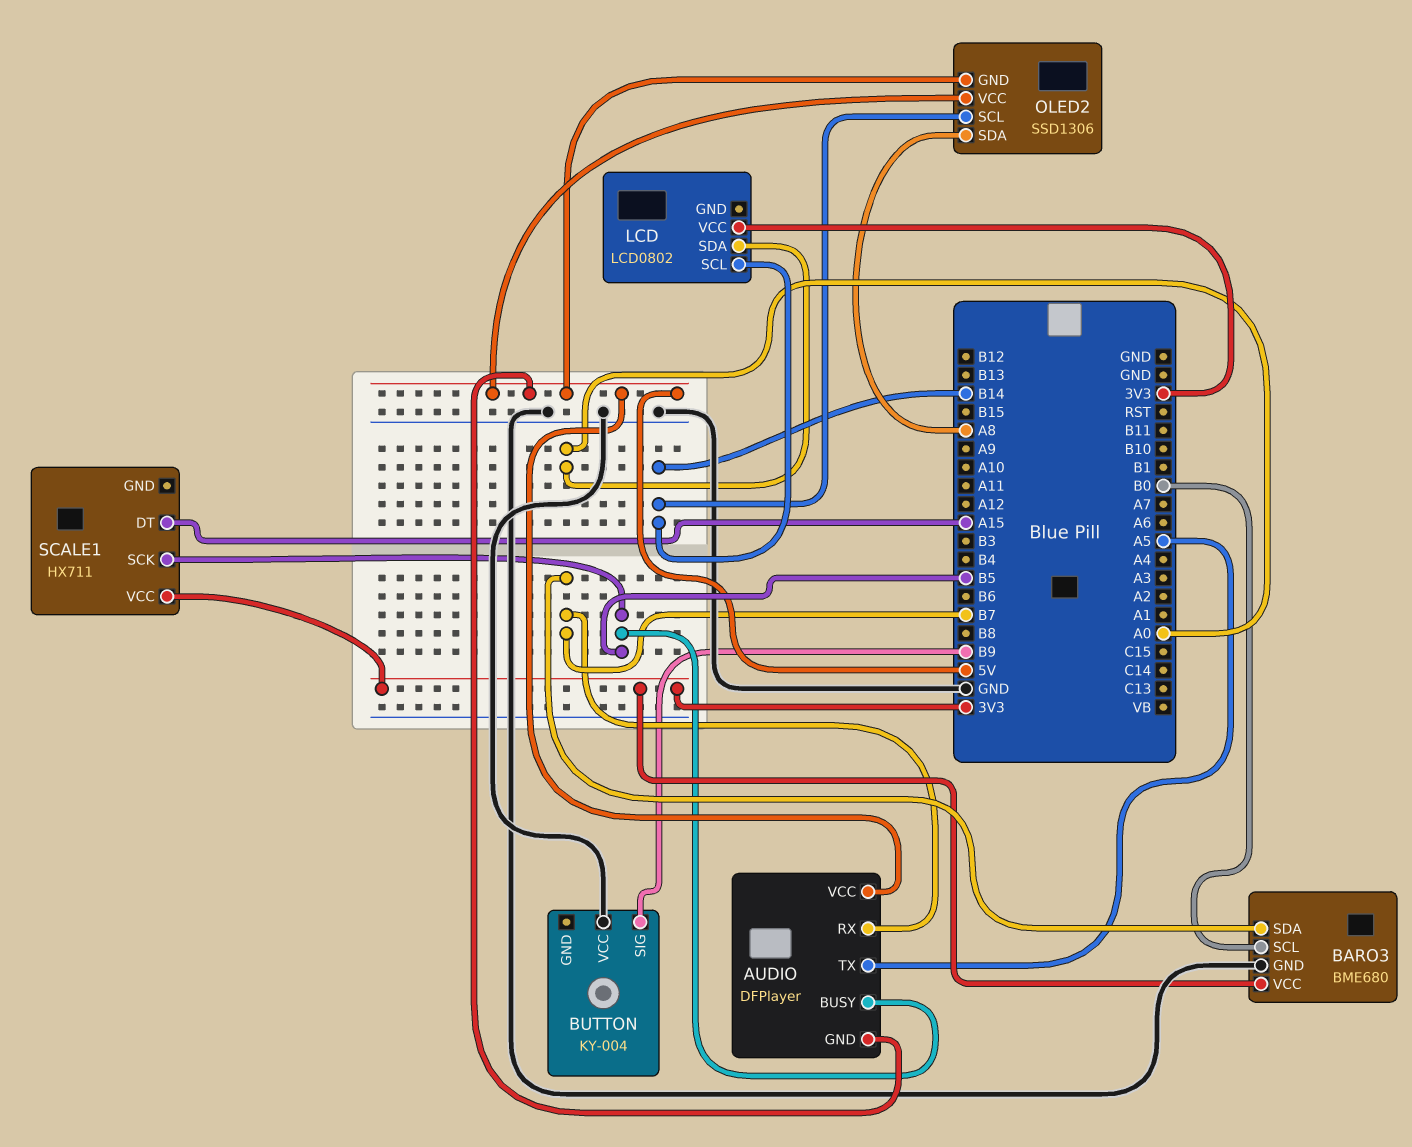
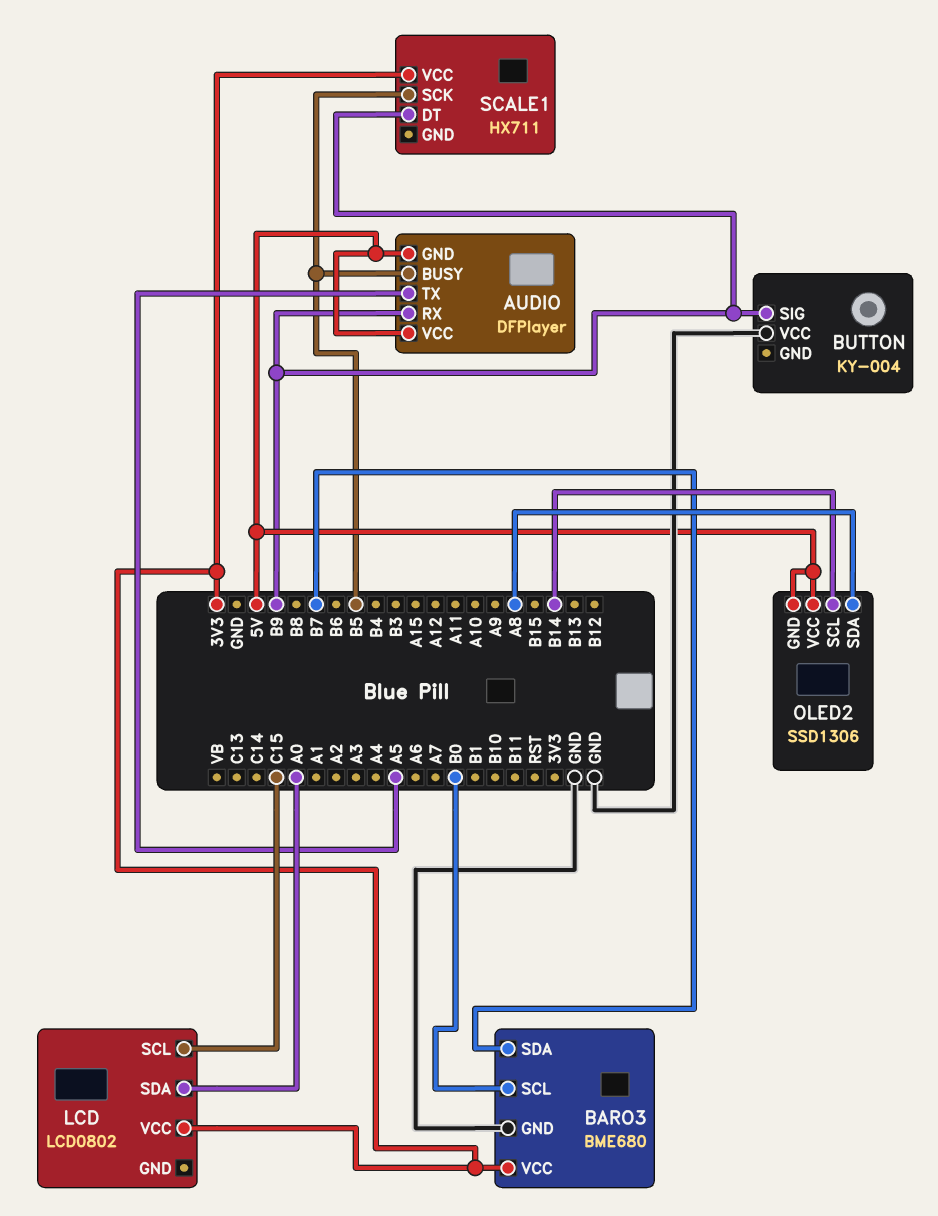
AUDIO pin RX: B7 -> B9
LCD pin SCL: B14 -> C15
SCALE1 pin DT: A15 -> B9

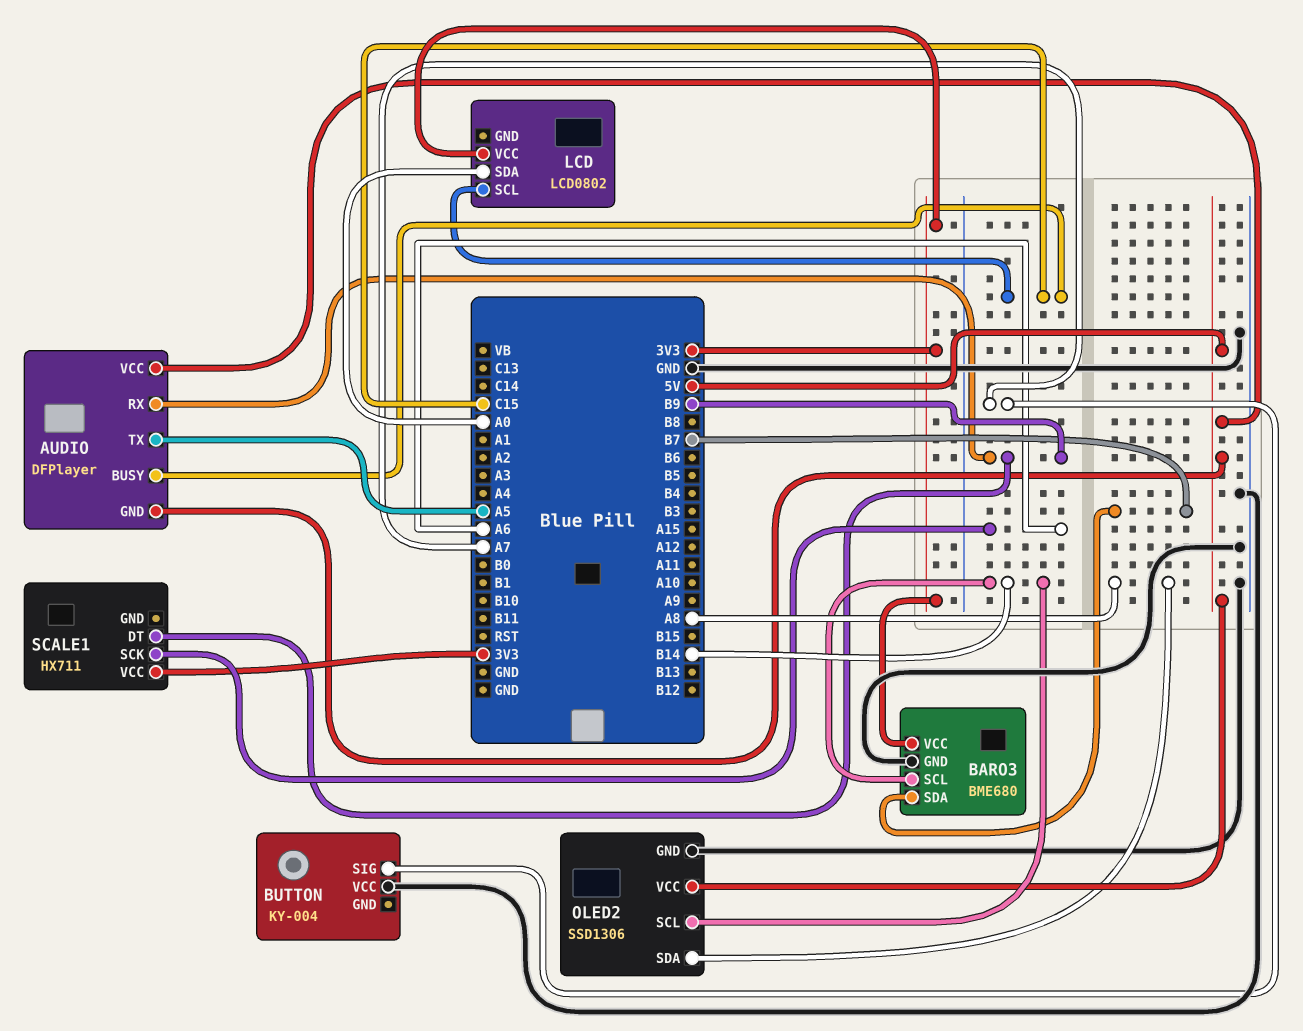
AUDIO pin BUSY: B5 -> C15
BARO3 pin SCL: B0 -> B14
BUTTON pin SIG: B9 -> A7
OLED2 pin GND: 5V -> GND
SCALE1 pin SCK: B5 -> A6

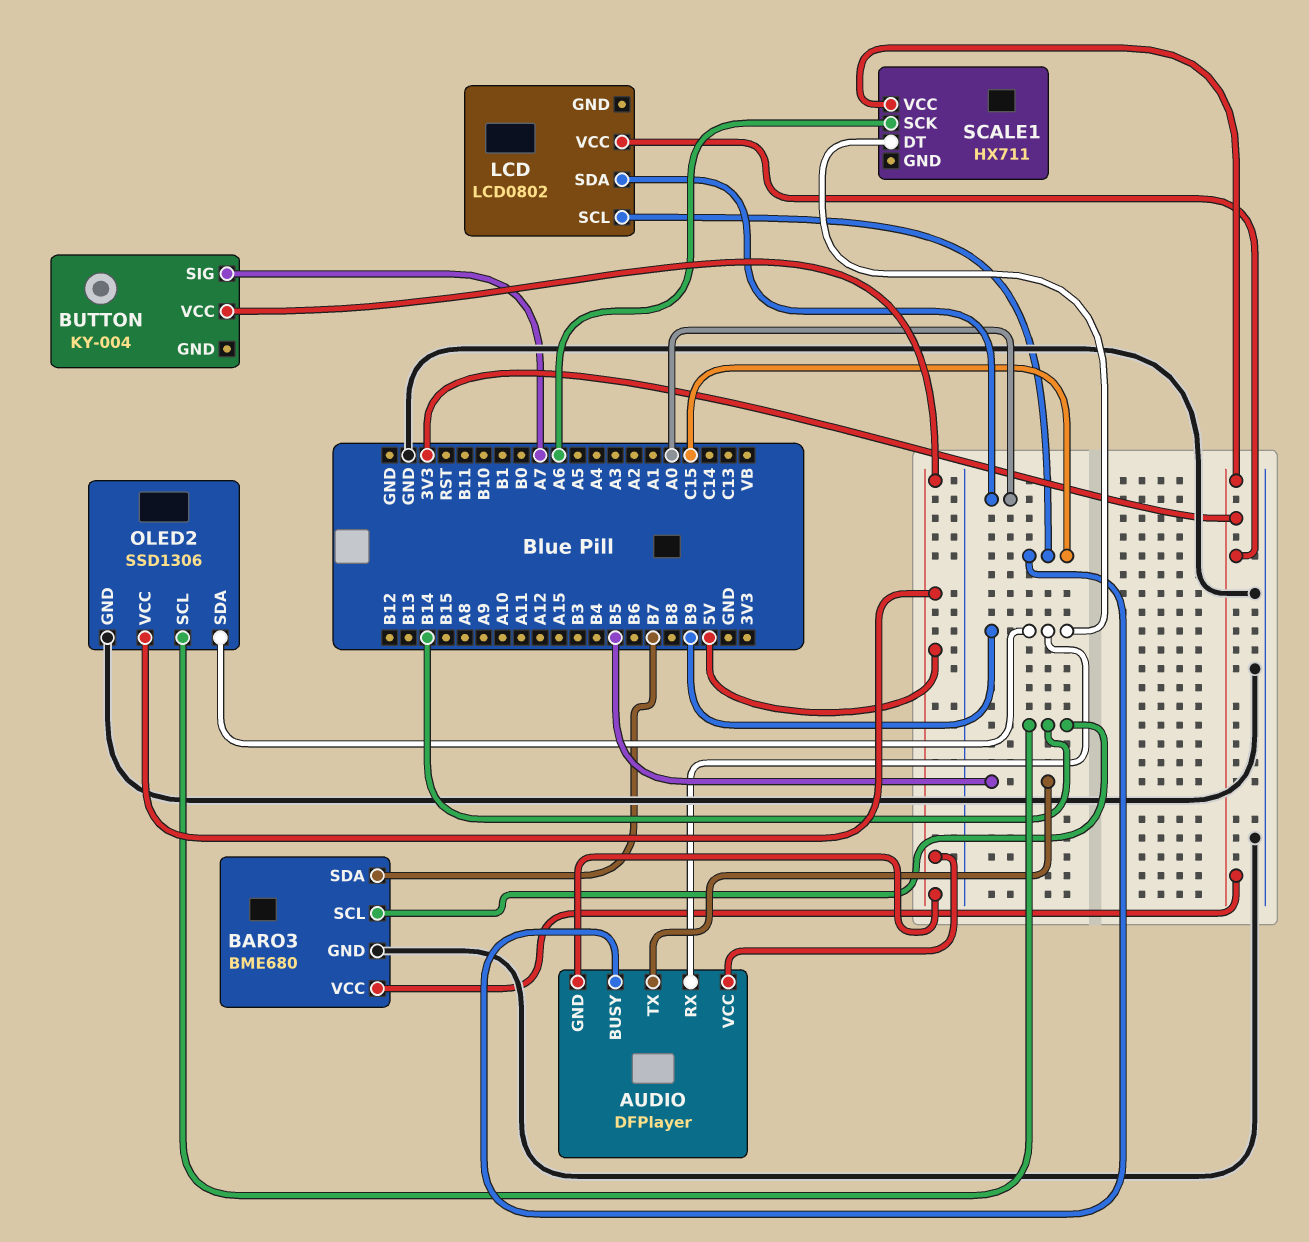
AUDIO pin TX: A5 -> B5
BUTTON pin VCC: GND -> 5V
OLED2 pin SDA: A8 -> B9

